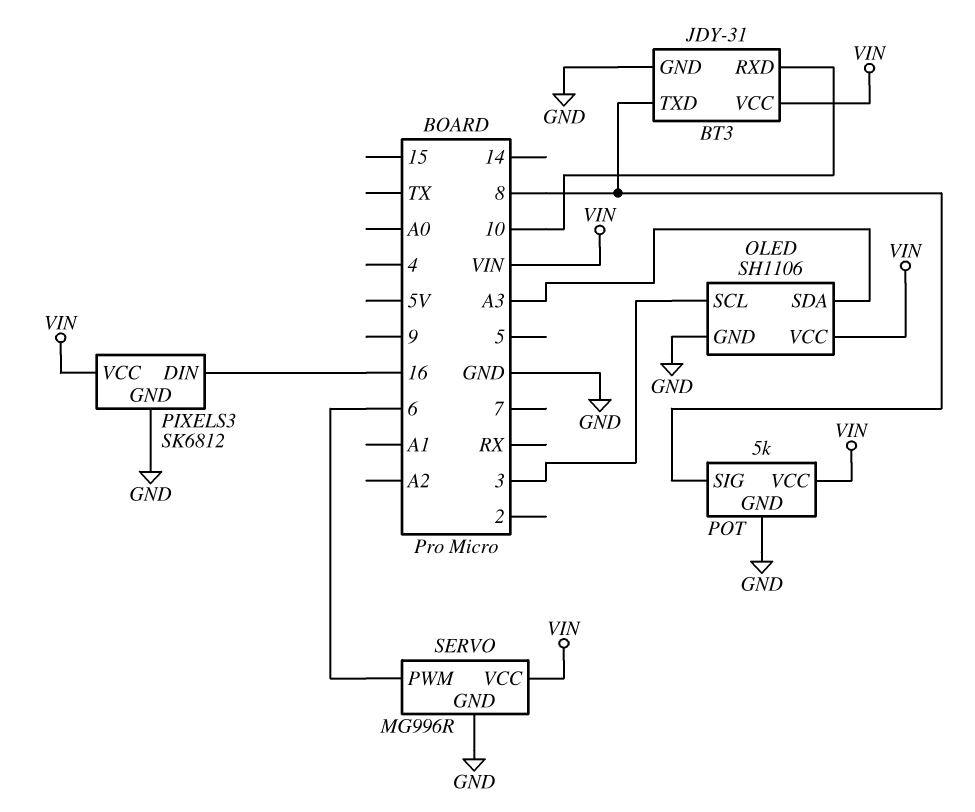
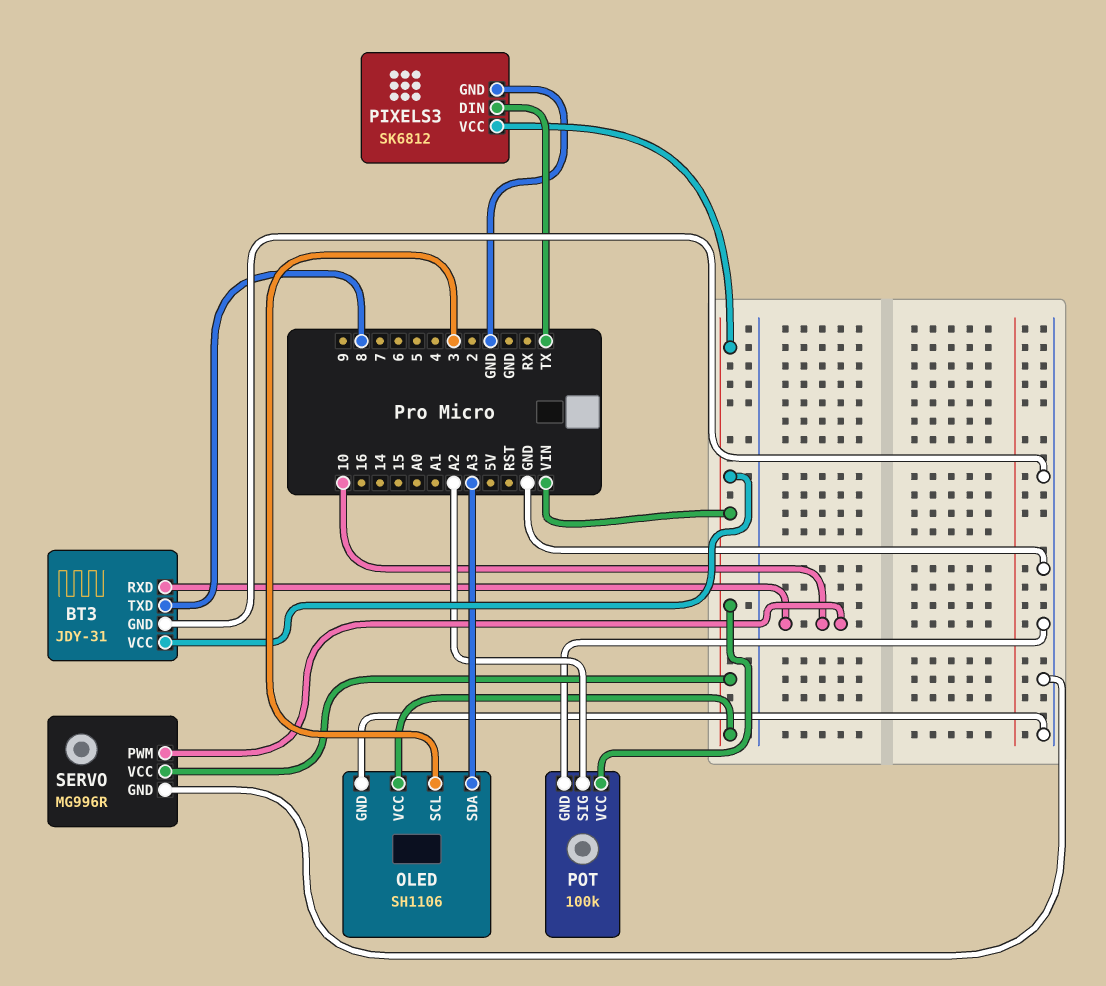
PIXELS3 pin DIN: 16 -> TX
POT: 5k -> 100k
POT pin SIG: 8 -> A2
SERVO pin PWM: 6 -> 10

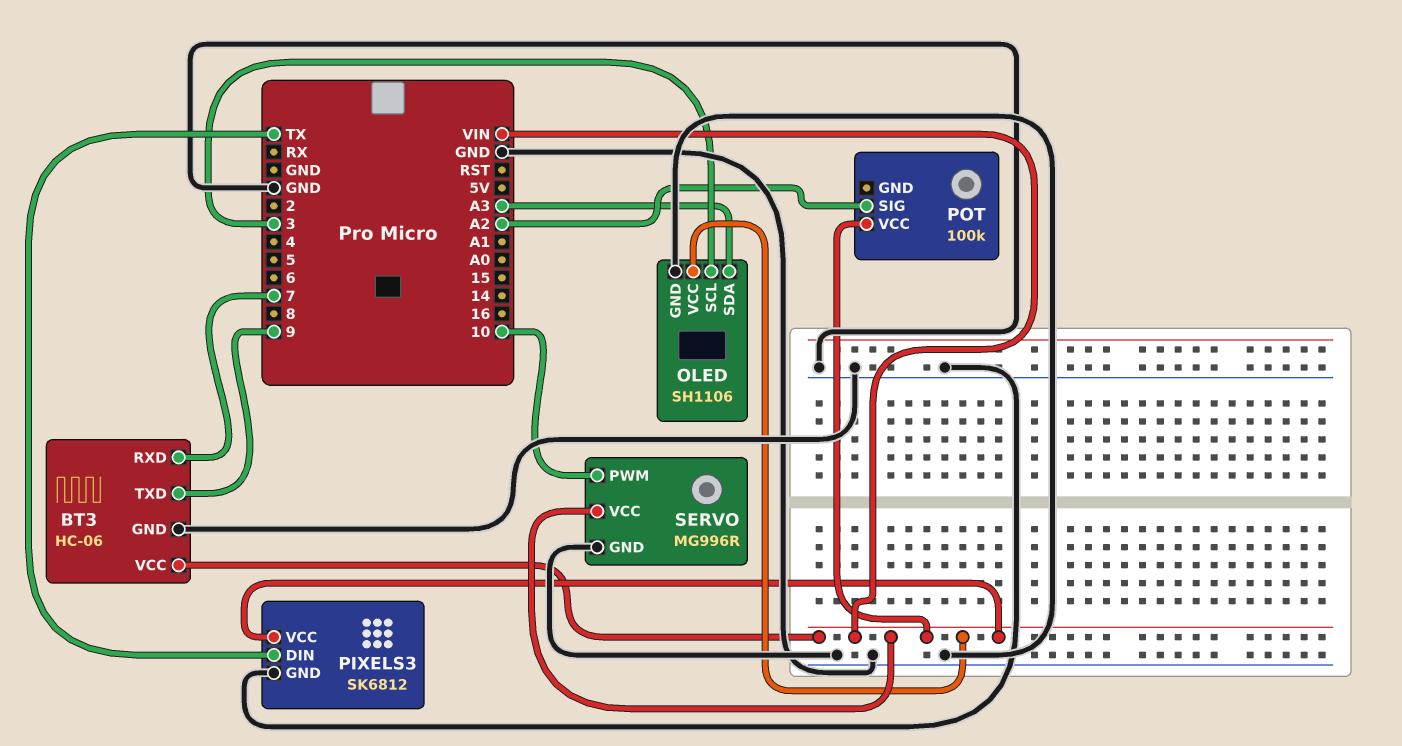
BT3: JDY-31 -> HC-06
BT3 pin RXD: 10 -> 7
BT3 pin TXD: 8 -> 9
POT pin GND: GND -> none

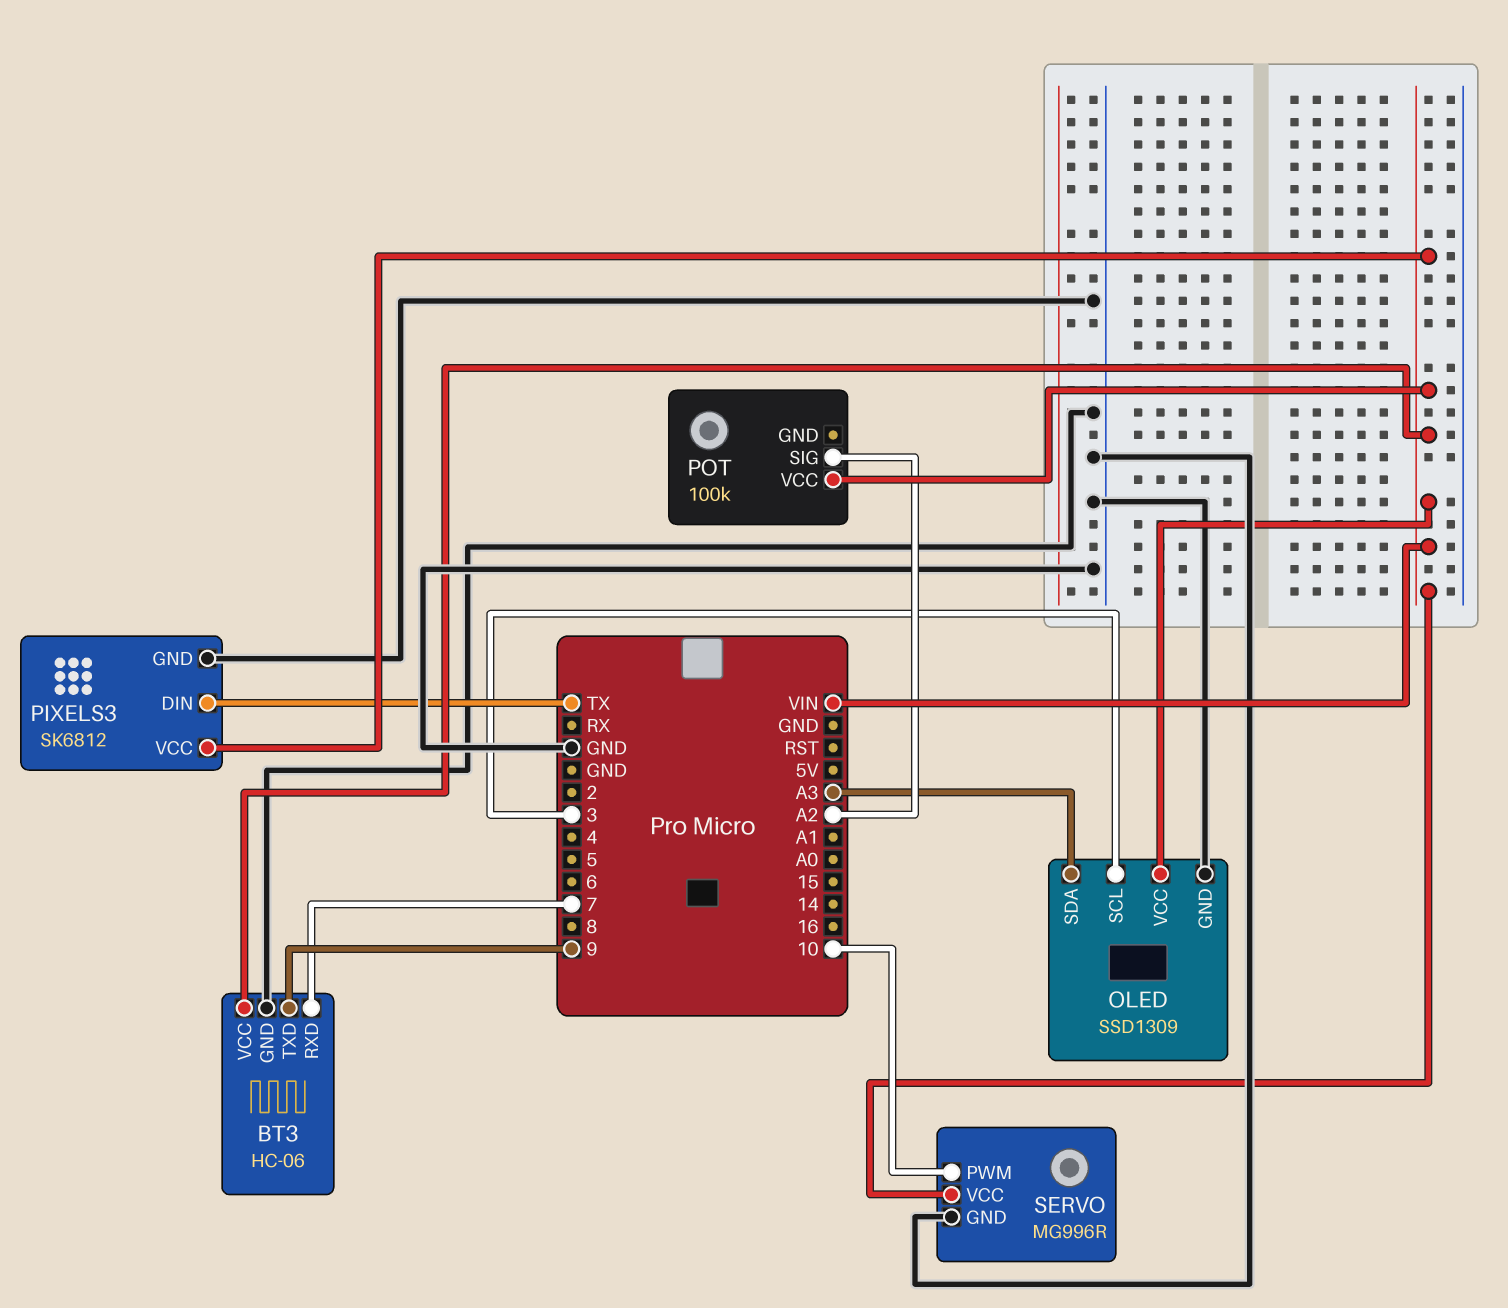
OLED: SH1106 -> SSD1309

